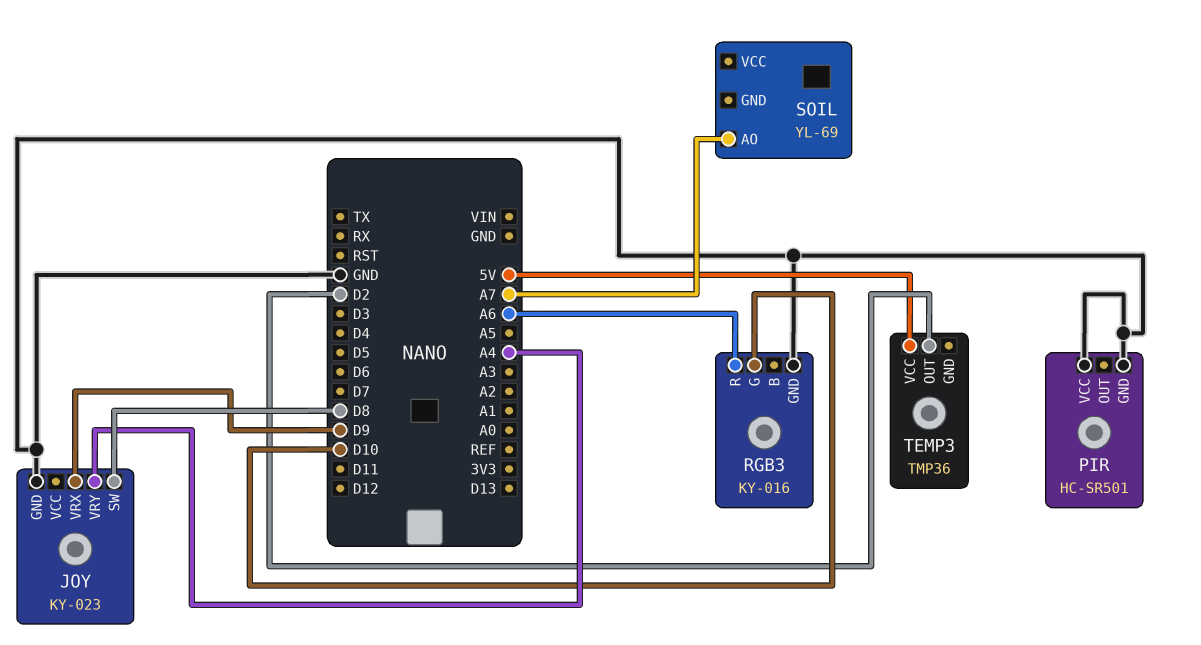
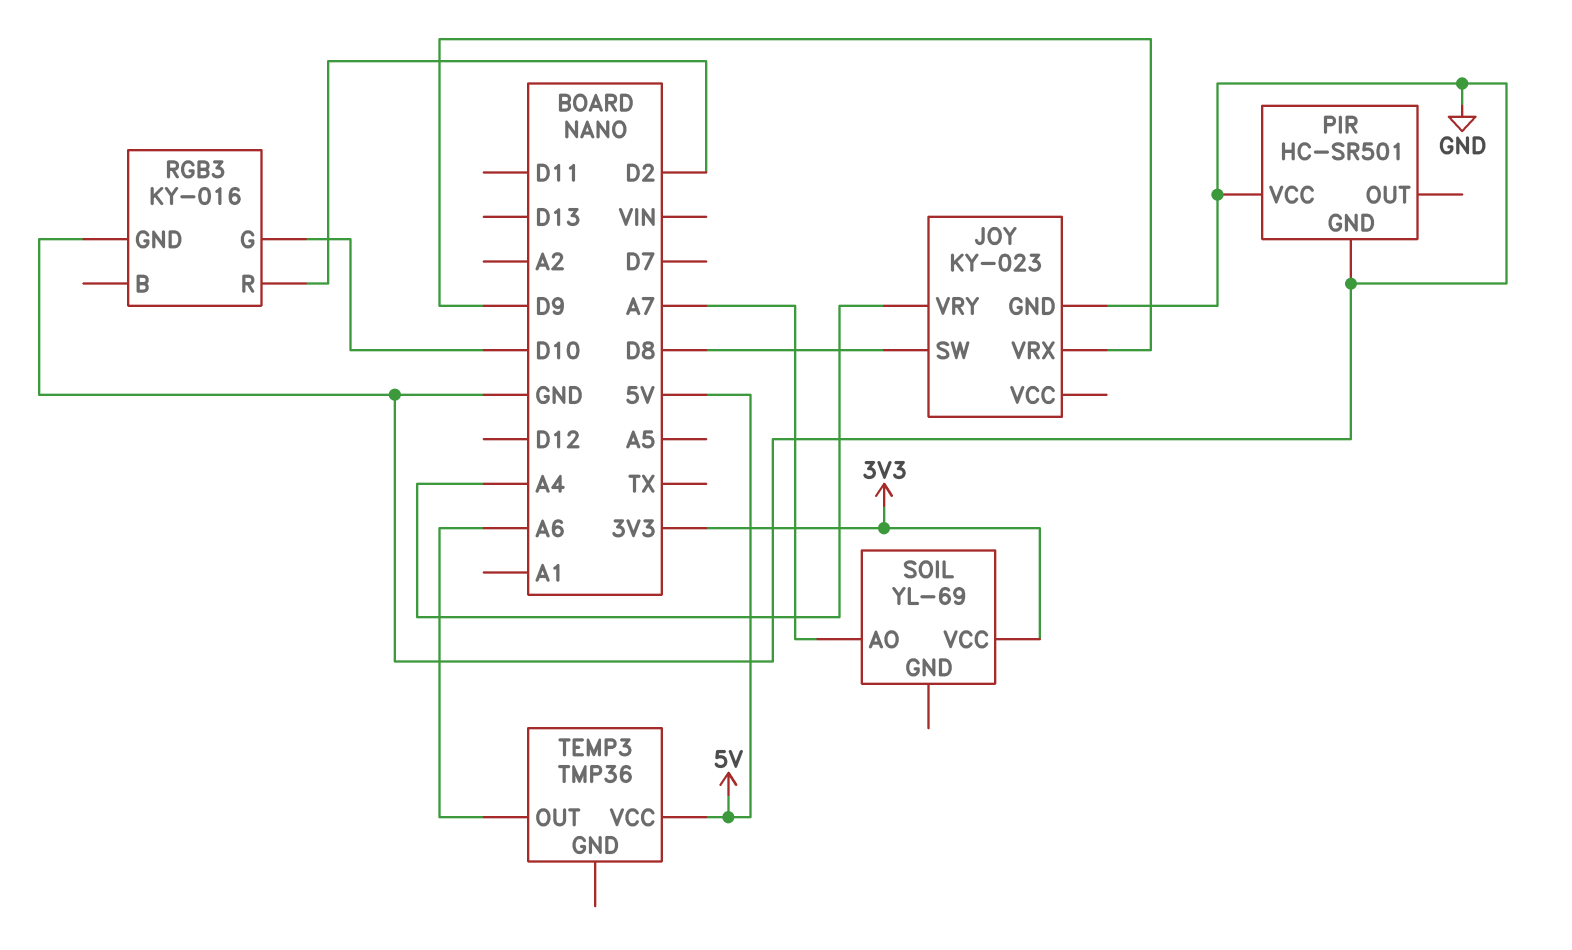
RGB3 pin R: A6 -> D2
SOIL pin VCC: none -> 3V3
TEMP3 pin OUT: D2 -> A6

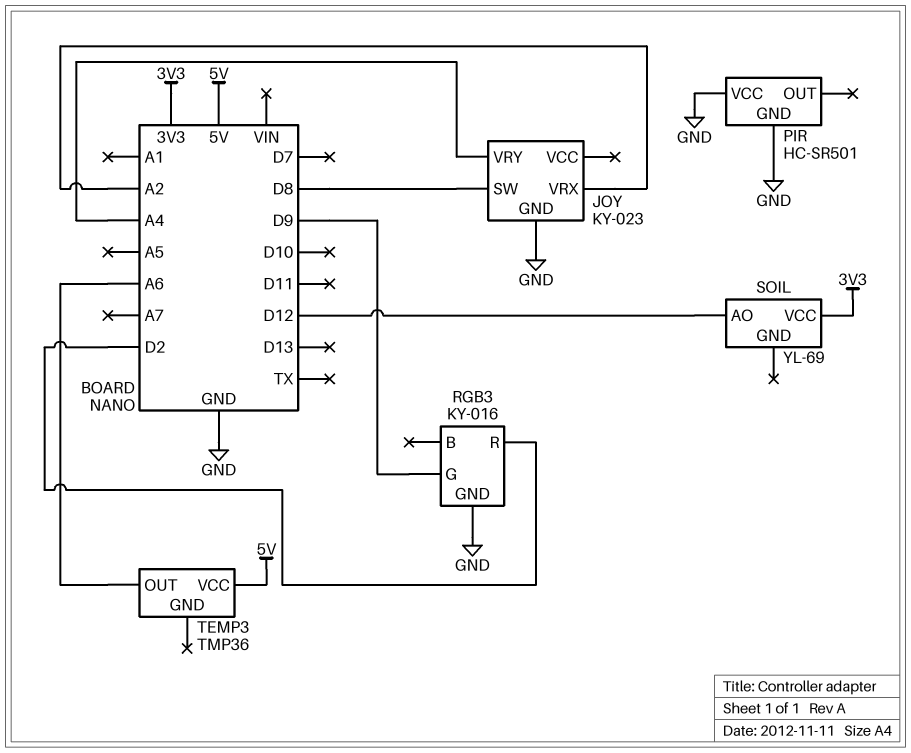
JOY pin VRX: D9 -> A2
RGB3 pin G: D10 -> D9
SOIL pin AO: A7 -> D12

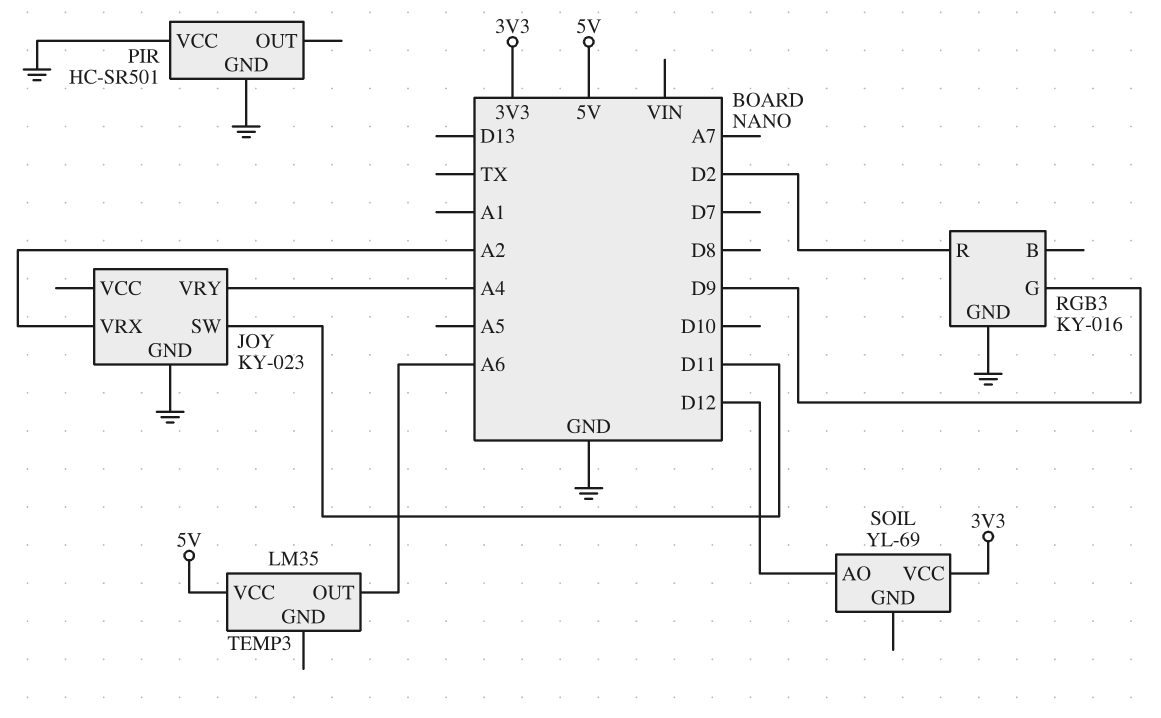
JOY pin SW: D8 -> D11
TEMP3: TMP36 -> LM35

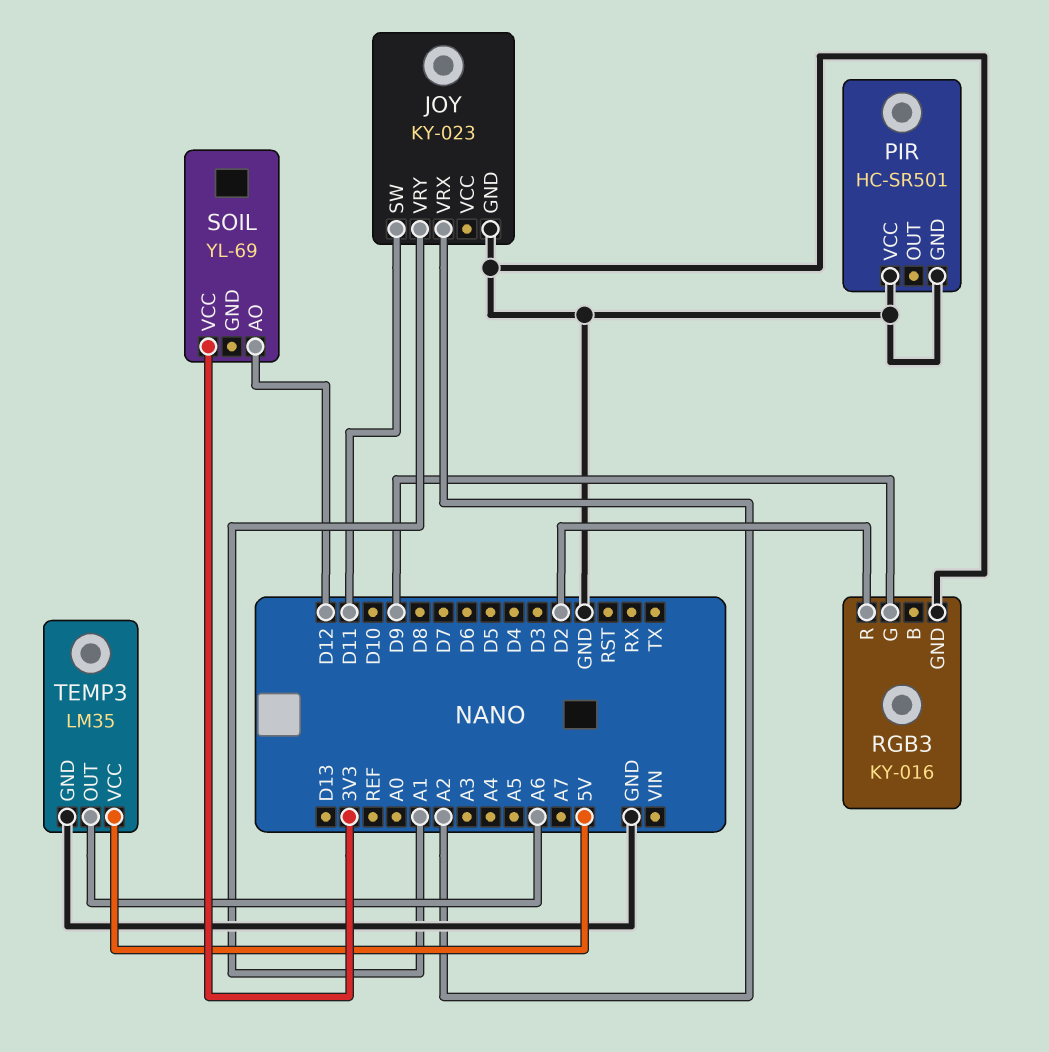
JOY pin VRY: A4 -> A1
TEMP3 pin GND: none -> GND

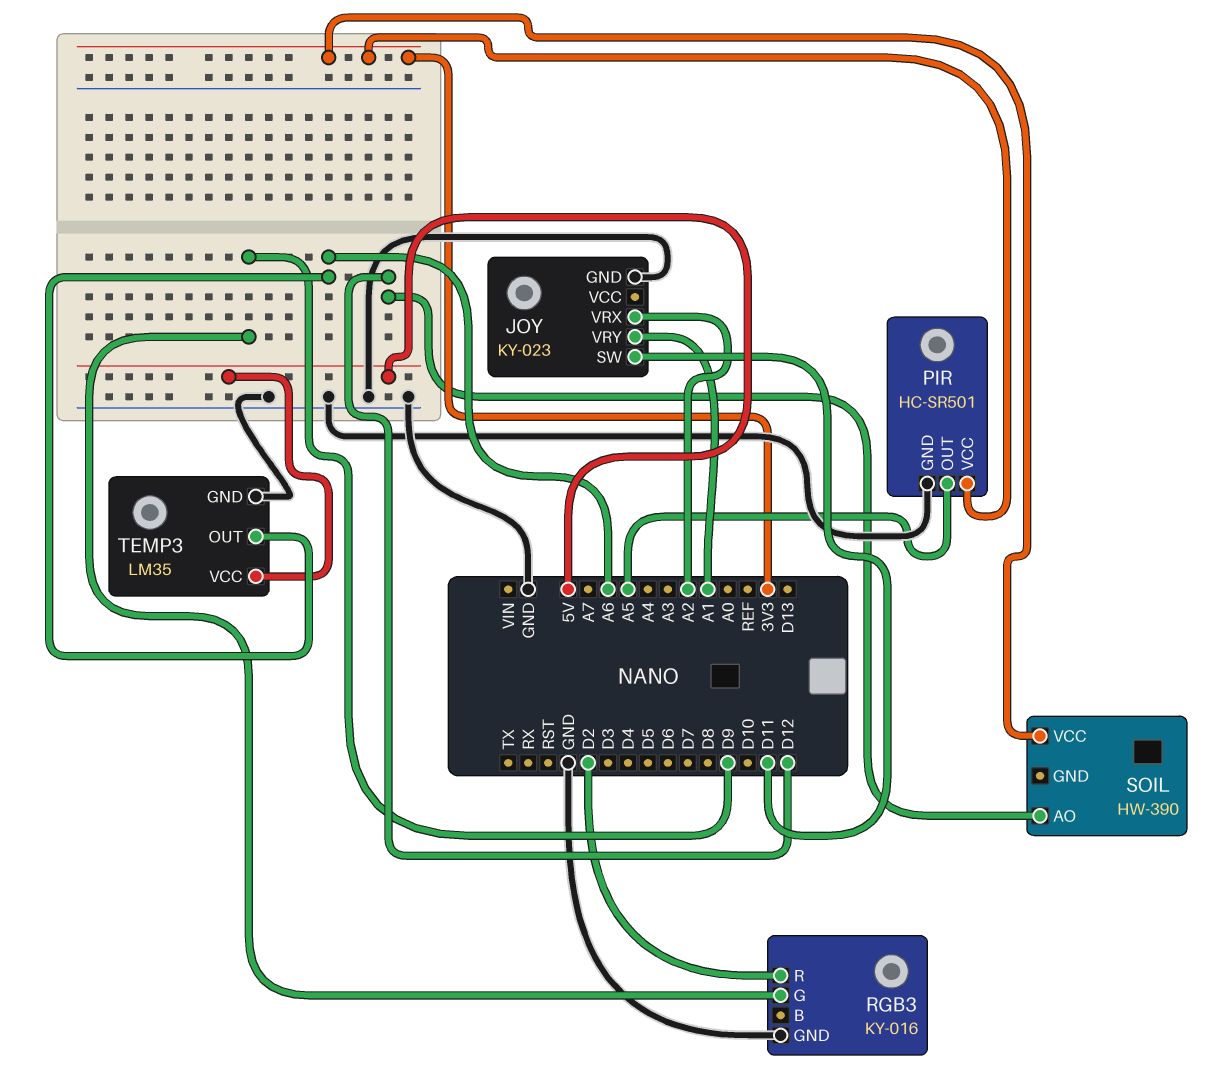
PIR pin OUT: none -> A5
PIR pin VCC: GND -> 3V3
SOIL: YL-69 -> HW-390

